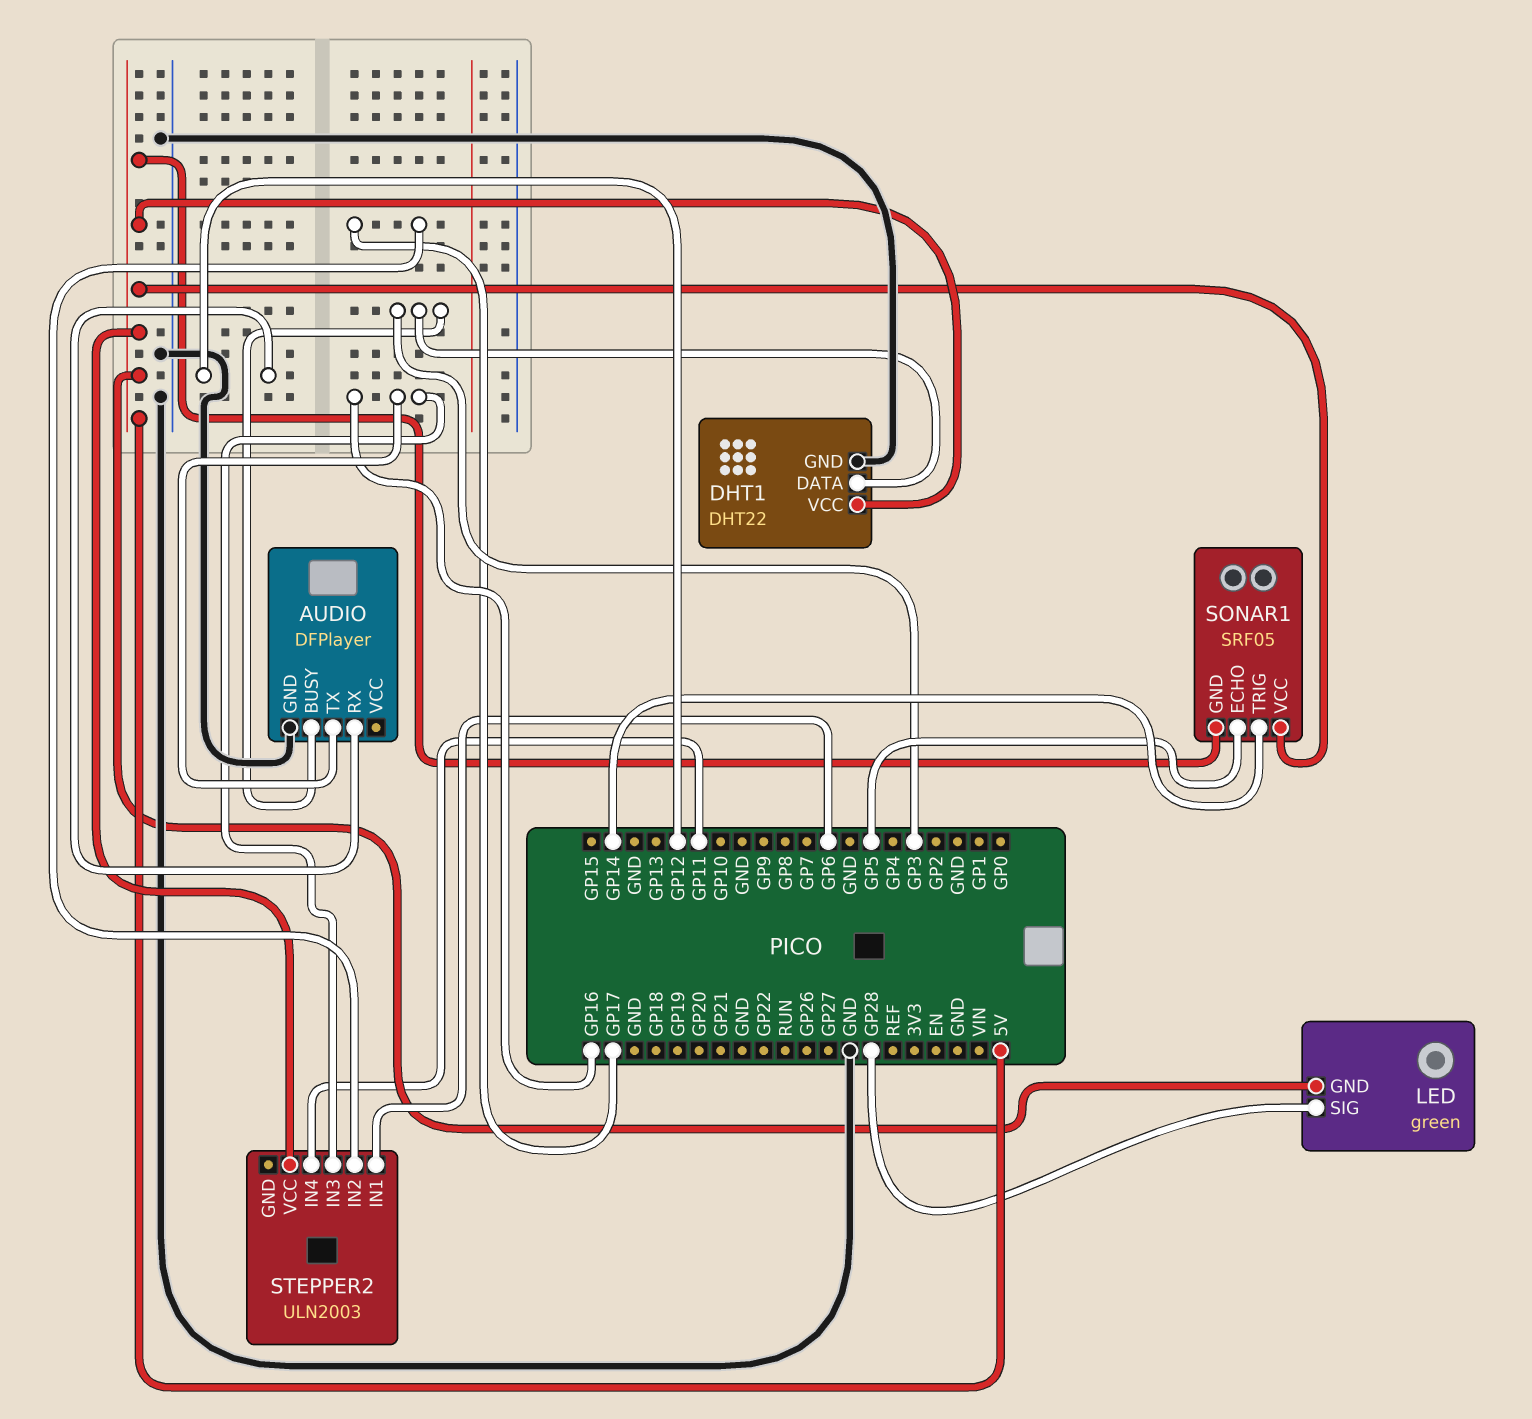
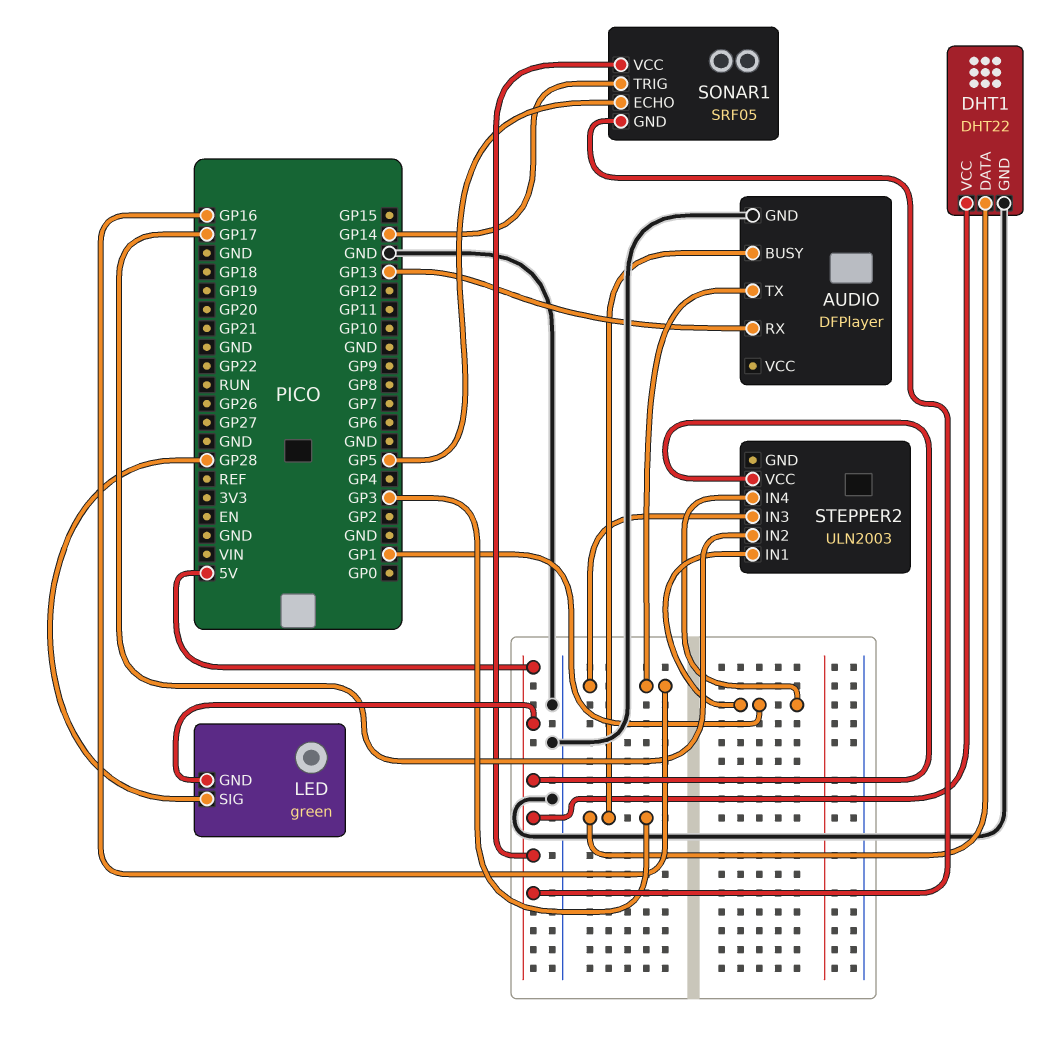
AUDIO pin RX: GP12 -> GP13
STEPPER2 pin IN1: GP6 -> GP1
STEPPER2 pin IN4: GP11 -> GP1

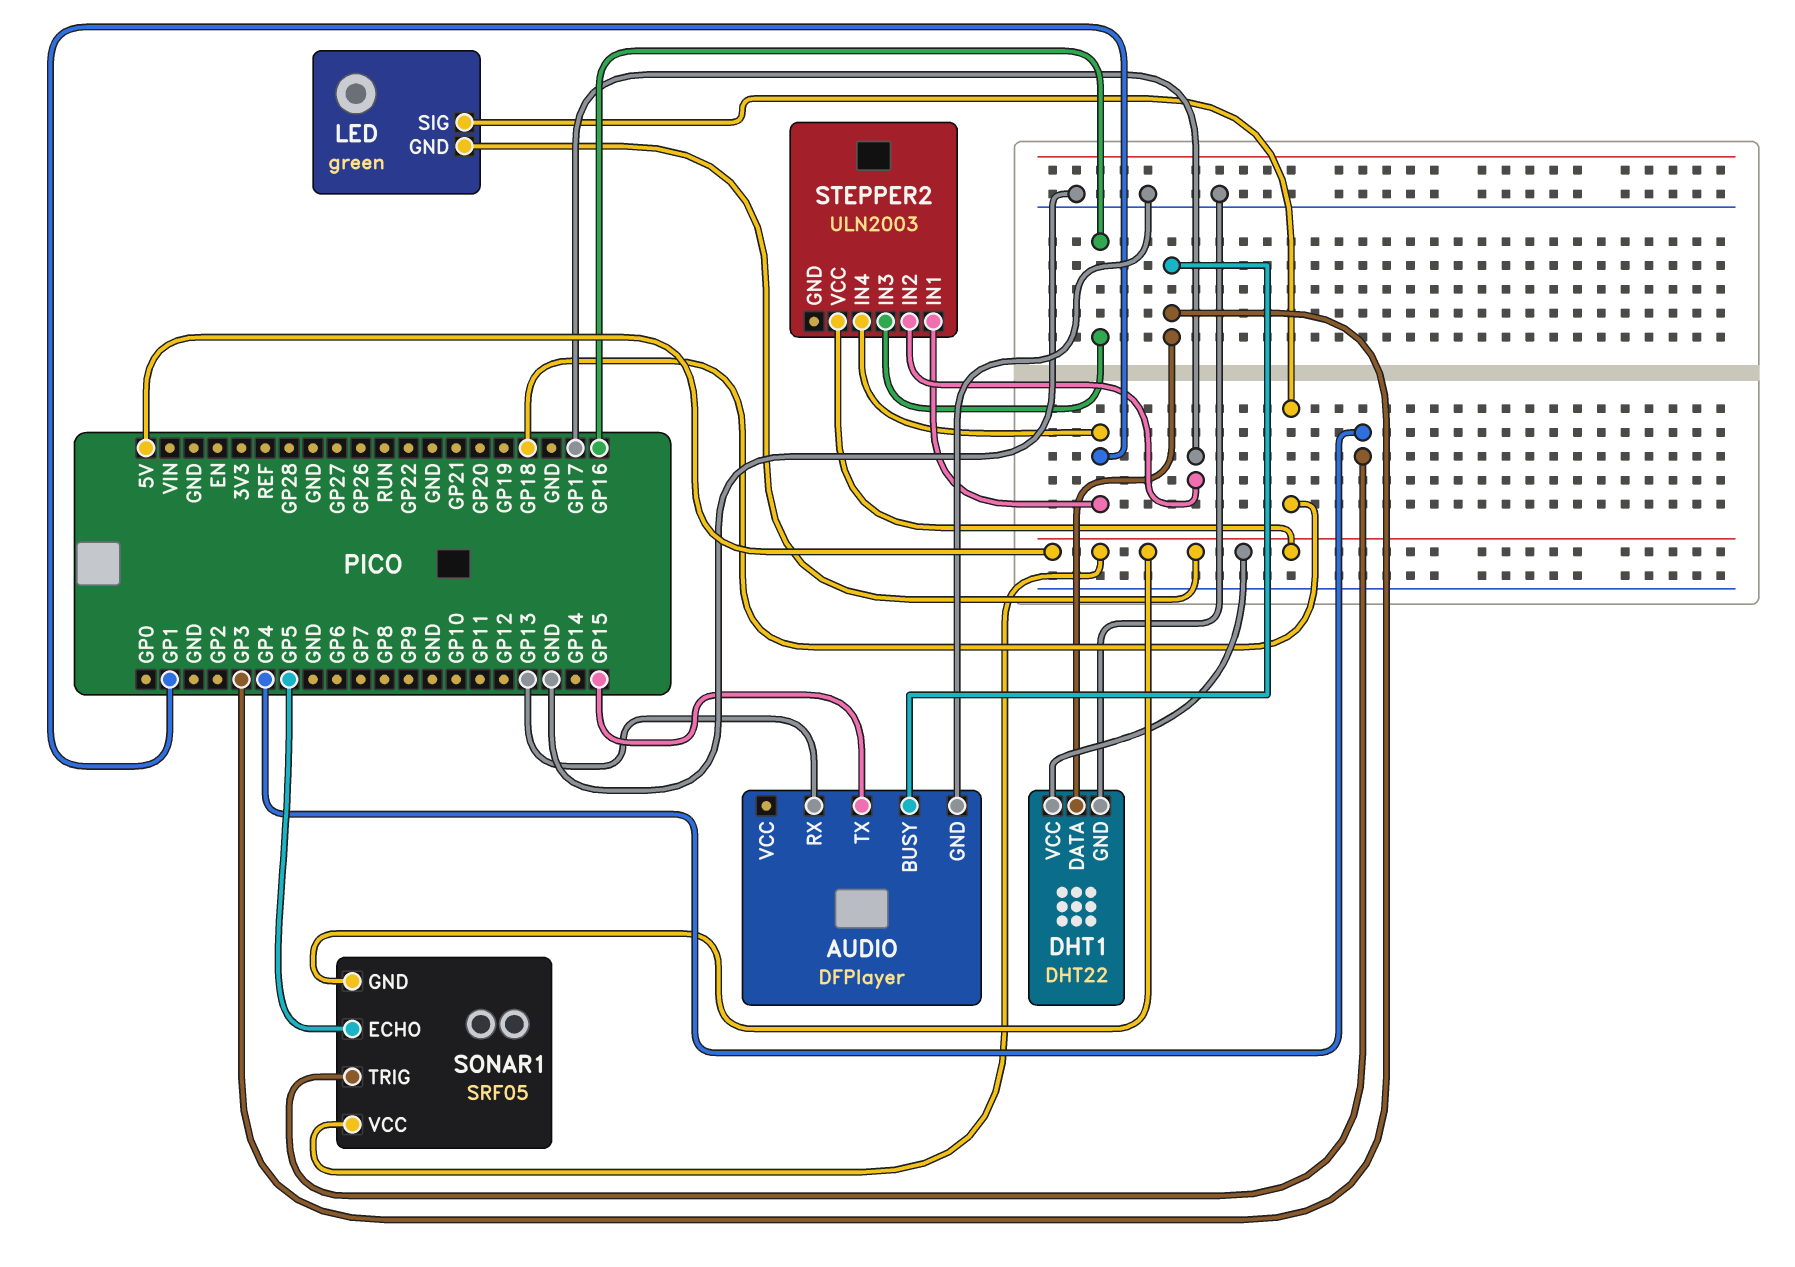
AUDIO pin TX: GP16 -> GP15
LED pin SIG: GP28 -> GP18
SONAR1 pin TRIG: GP14 -> GP4

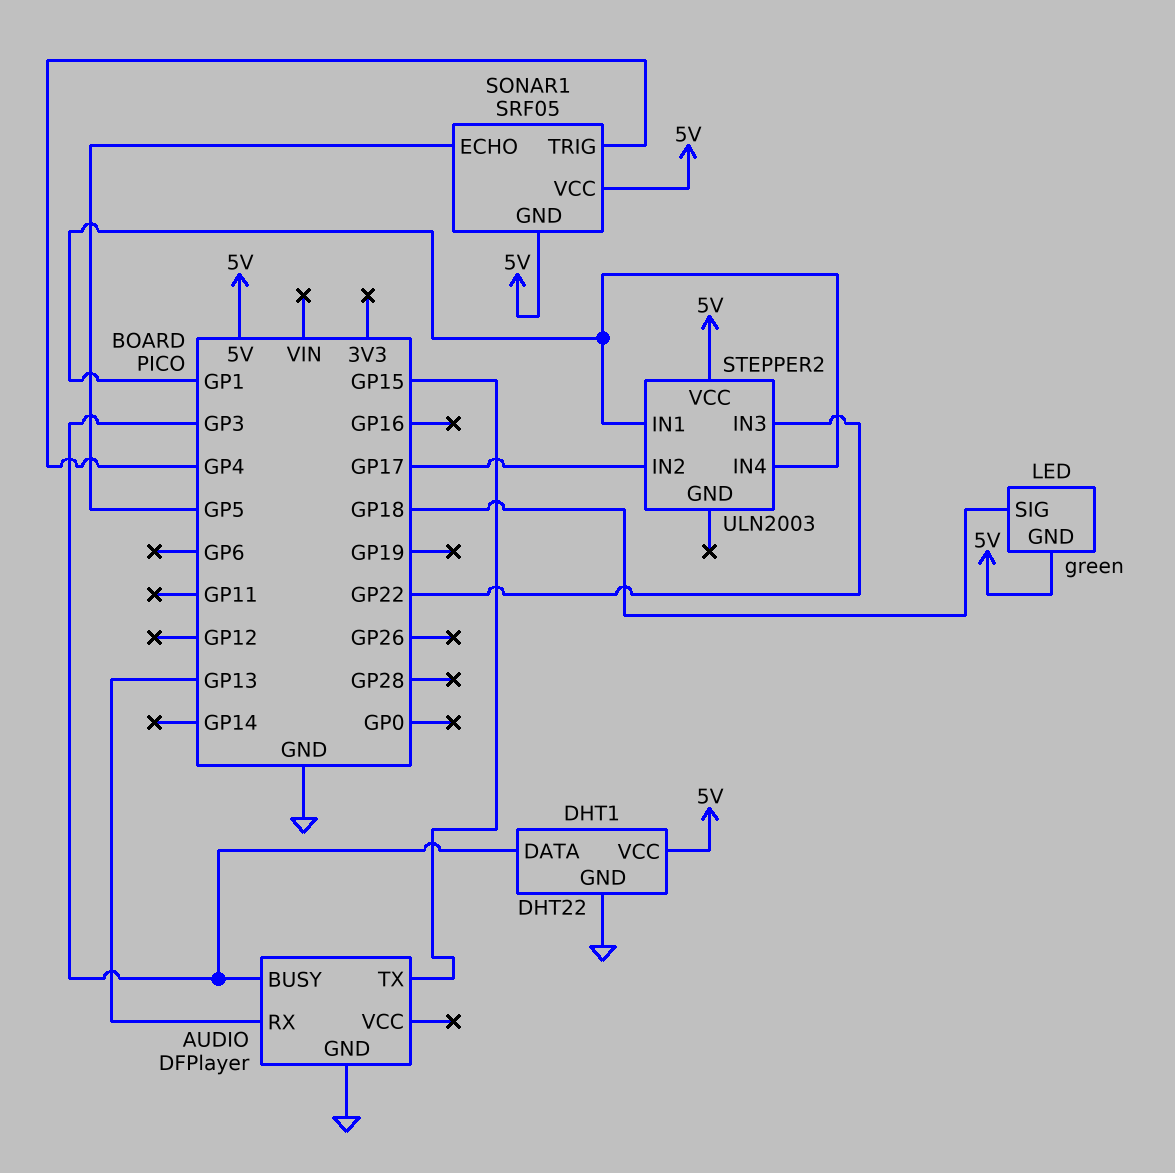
STEPPER2 pin IN3: GP16 -> GP22

